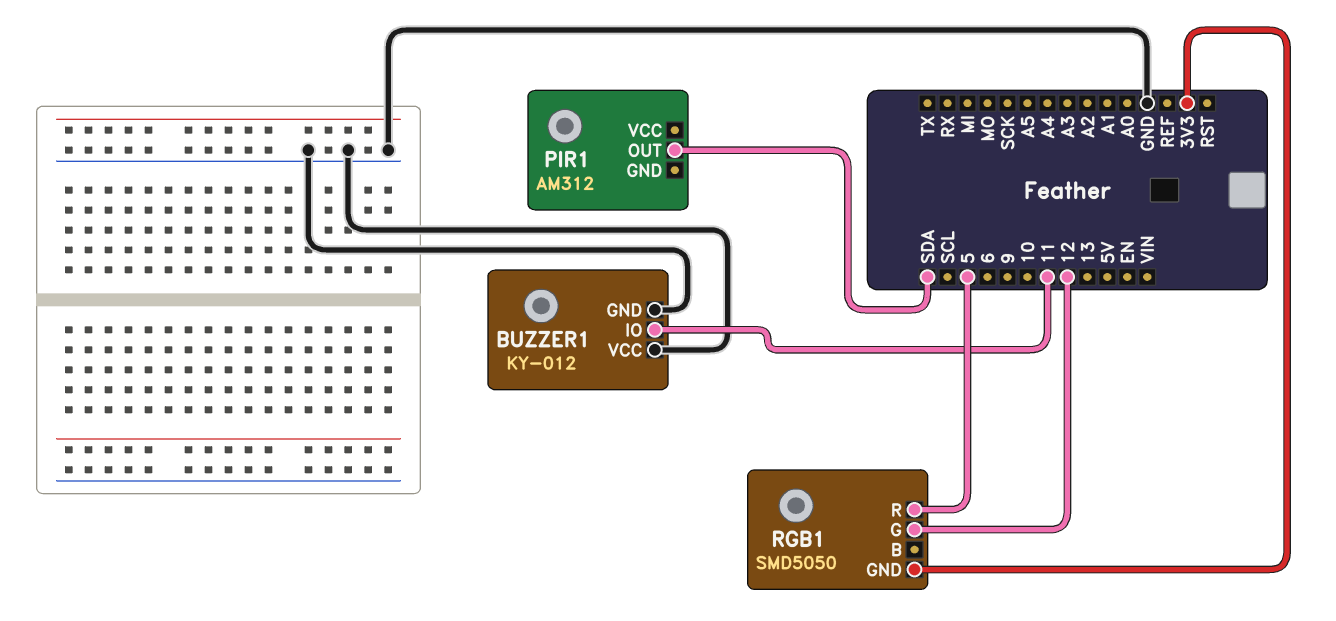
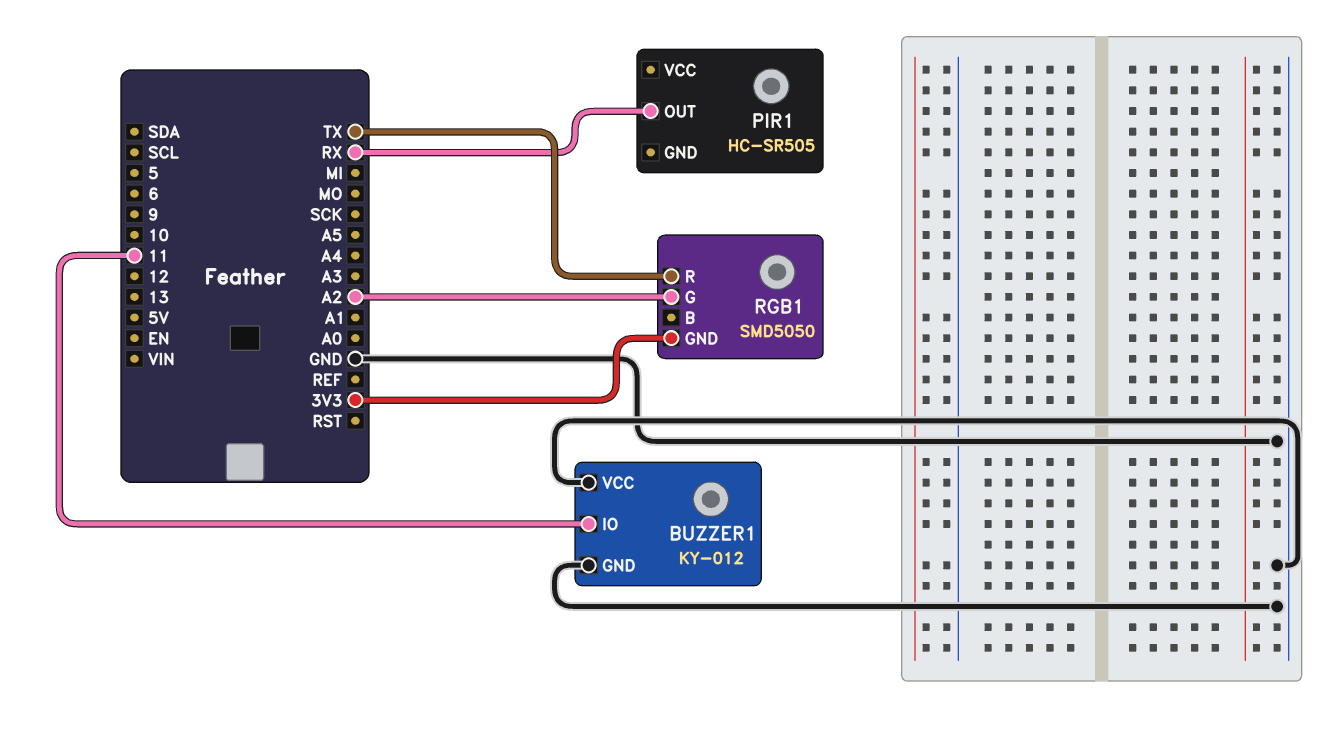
PIR1: AM312 -> HC-SR505
PIR1 pin OUT: SDA -> RX
RGB1 pin G: 12 -> A2
RGB1 pin R: 5 -> TX

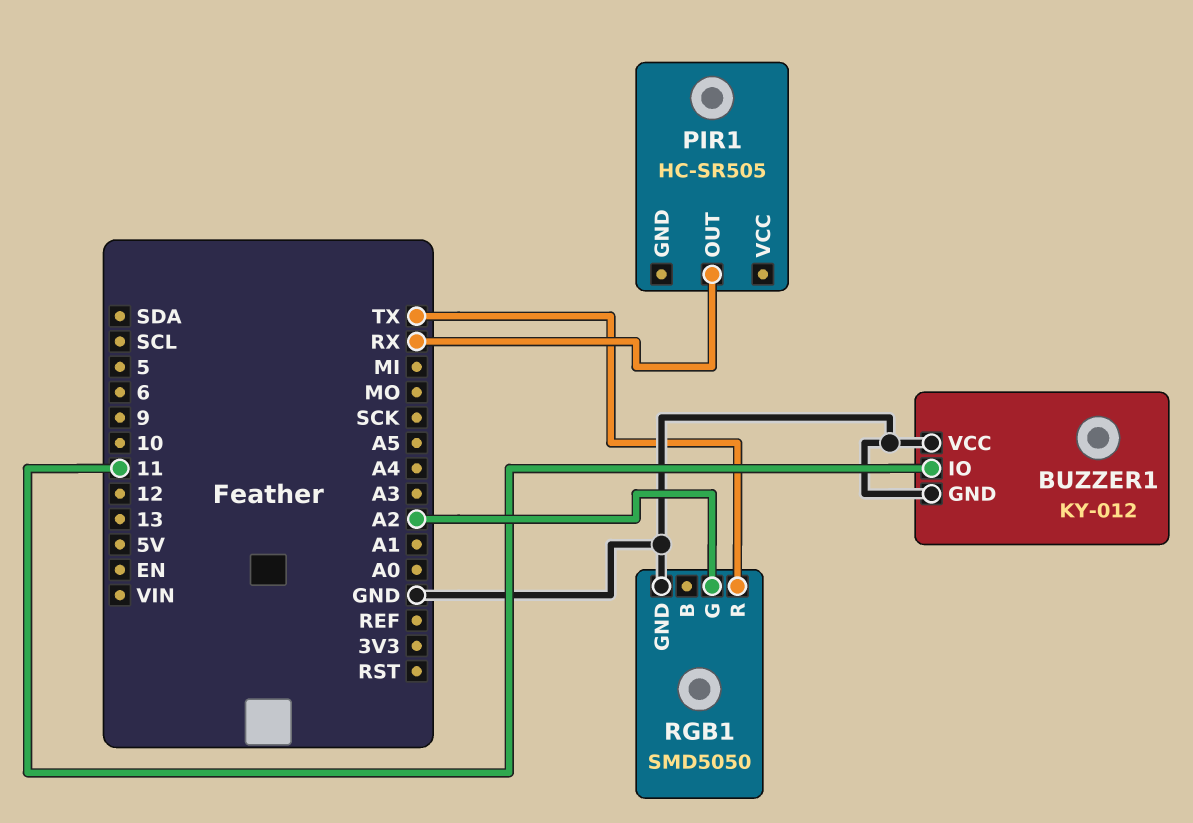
RGB1 pin GND: 3V3 -> GND

